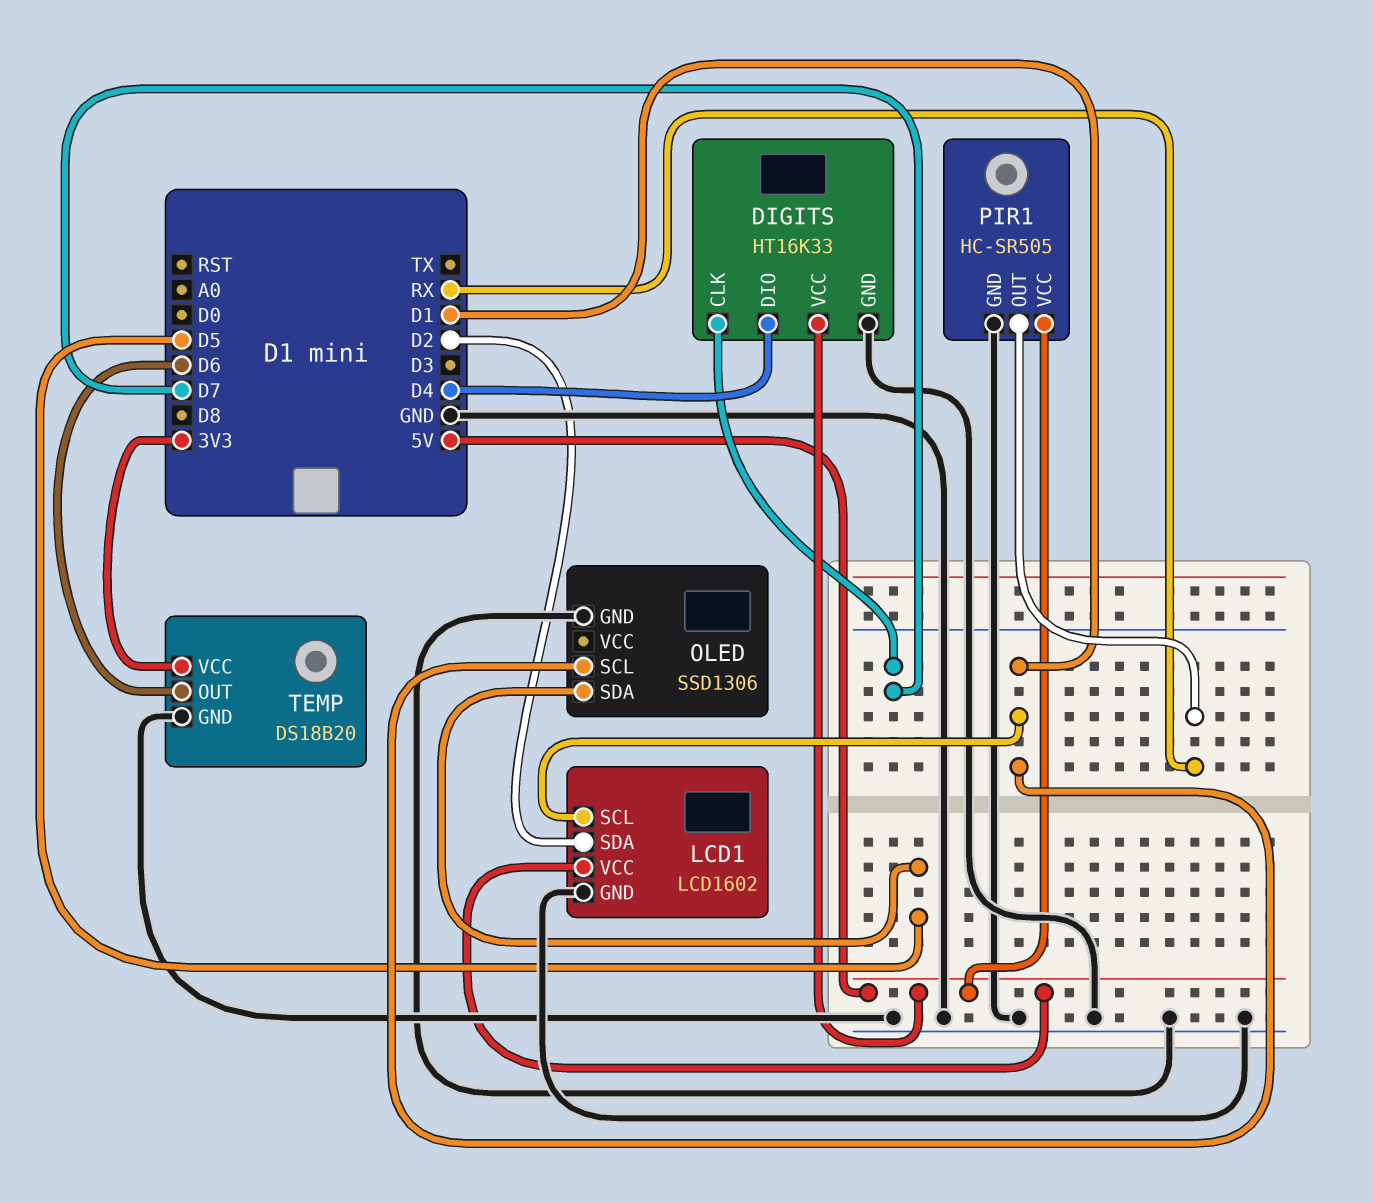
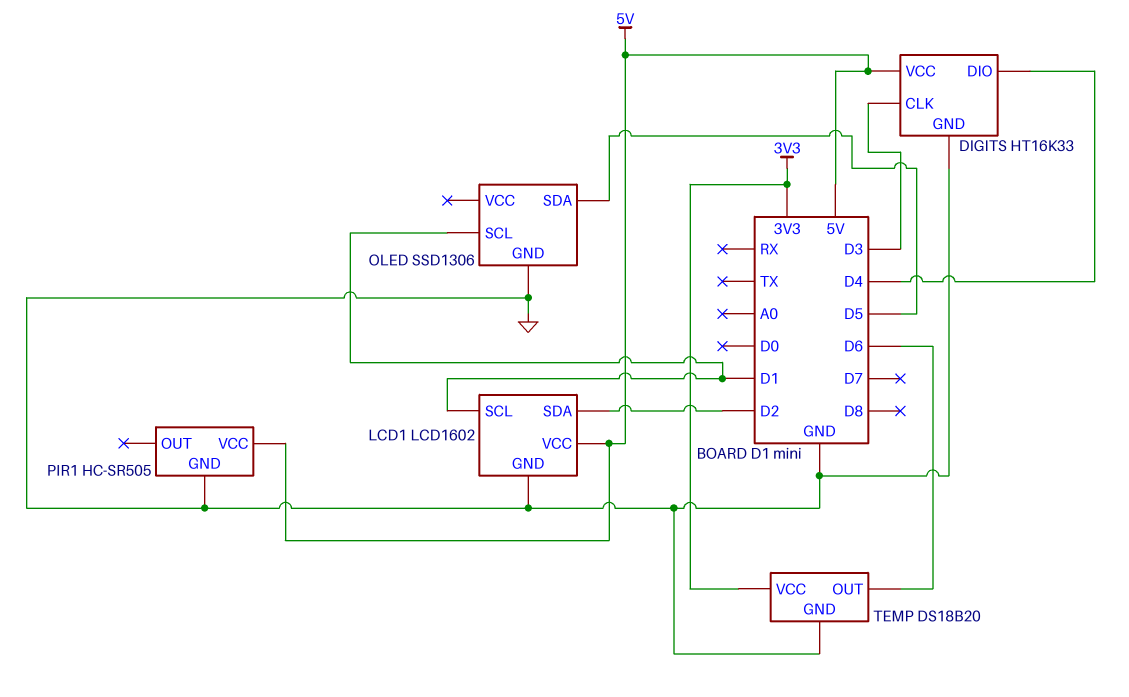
DIGITS pin CLK: D7 -> D3
PIR1 pin OUT: RX -> none

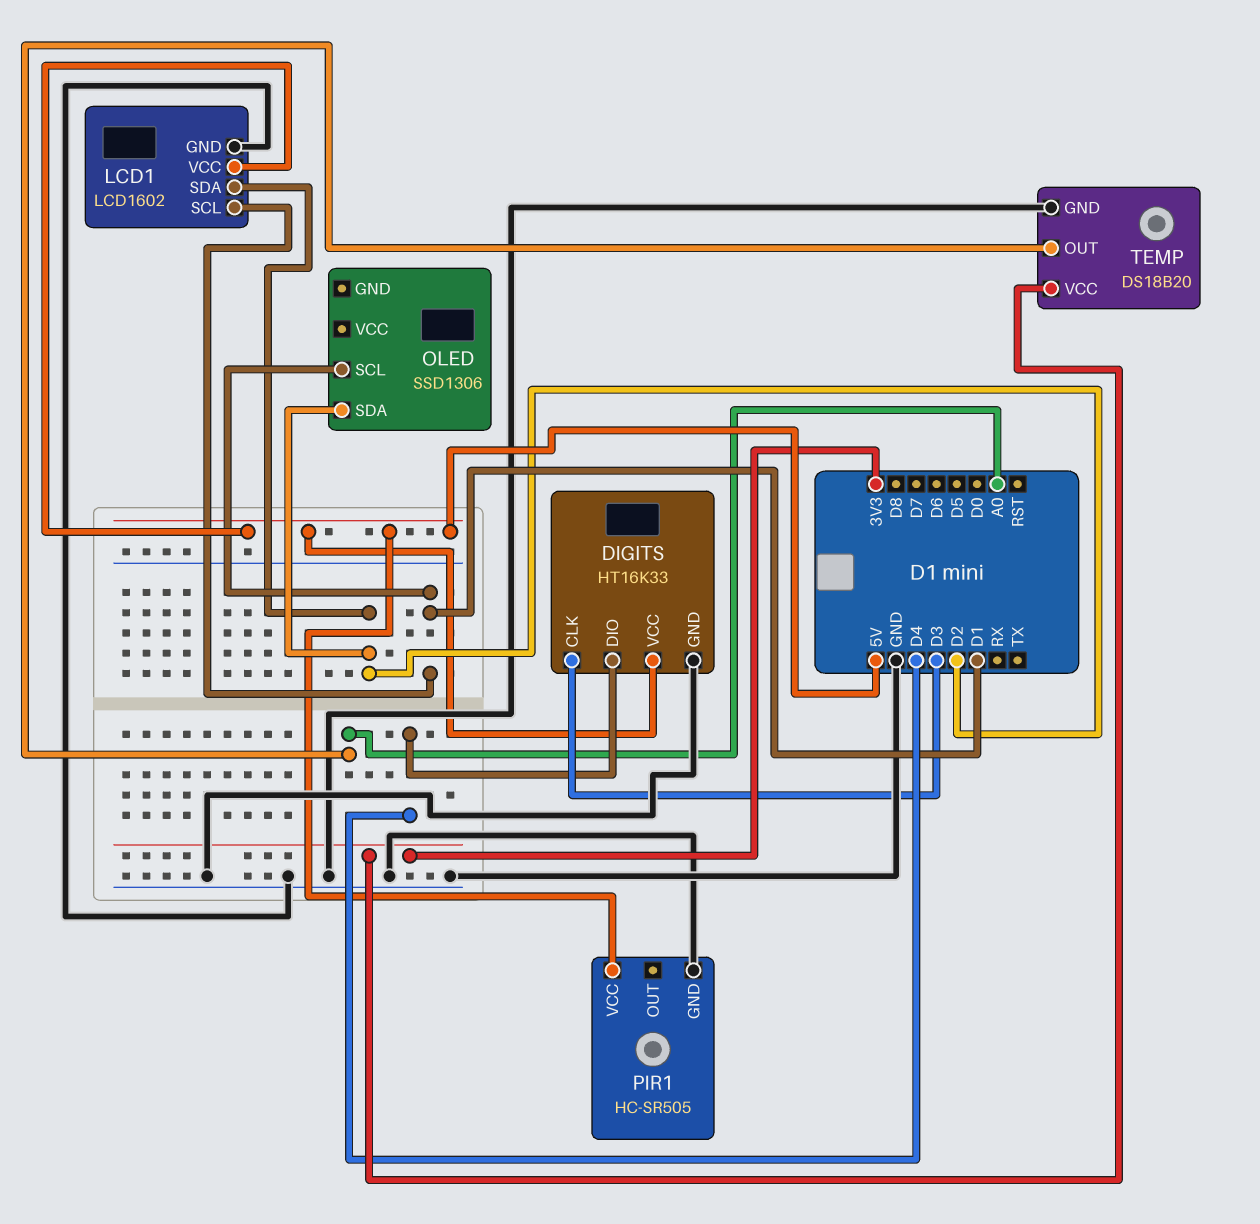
OLED pin GND: GND -> none
OLED pin SDA: D5 -> D2
TEMP pin OUT: D6 -> A0

